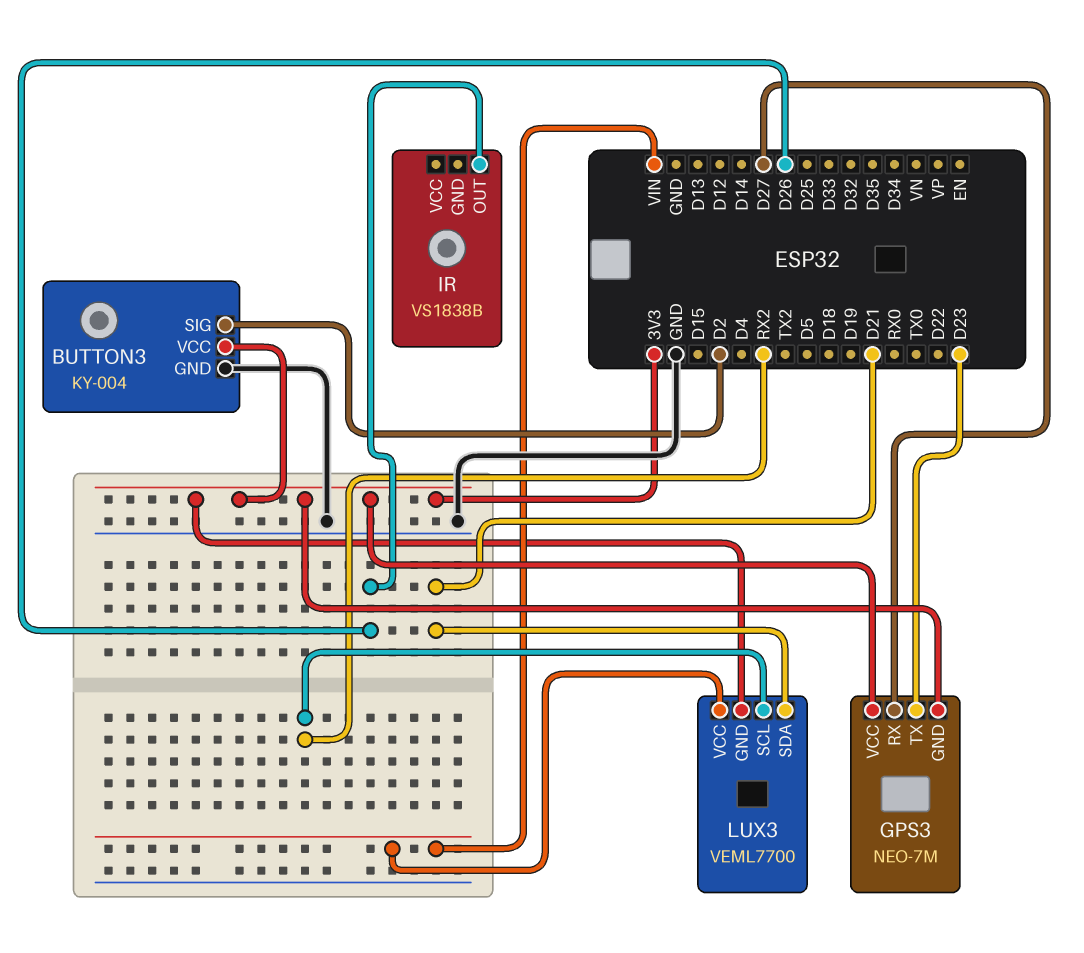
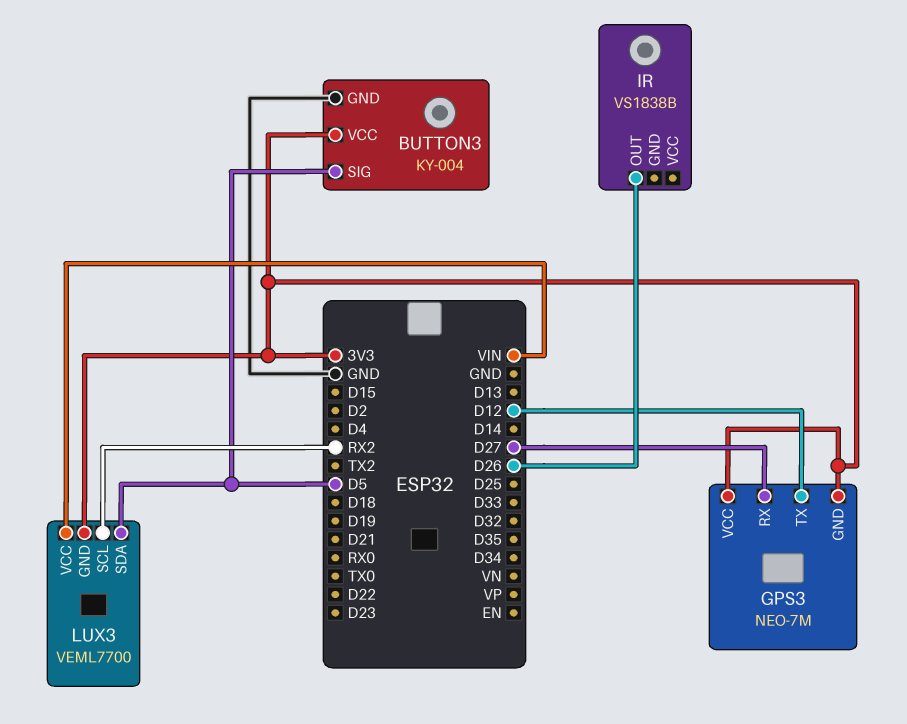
BUTTON3 pin SIG: D2 -> D5
GPS3 pin TX: D23 -> D12
LUX3 pin SDA: D21 -> D5

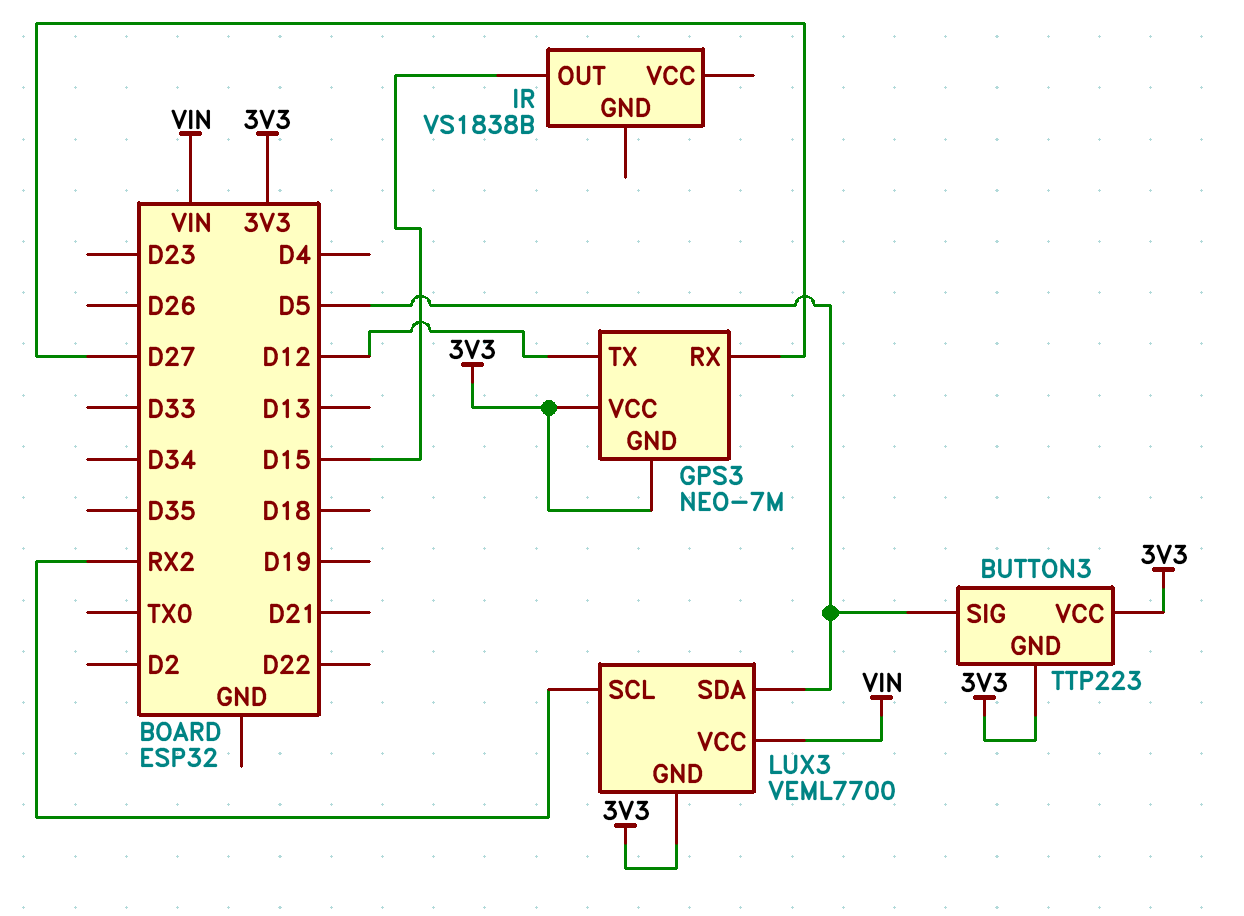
BUTTON3: KY-004 -> TTP223
BUTTON3 pin GND: GND -> 3V3
IR pin OUT: D26 -> D15

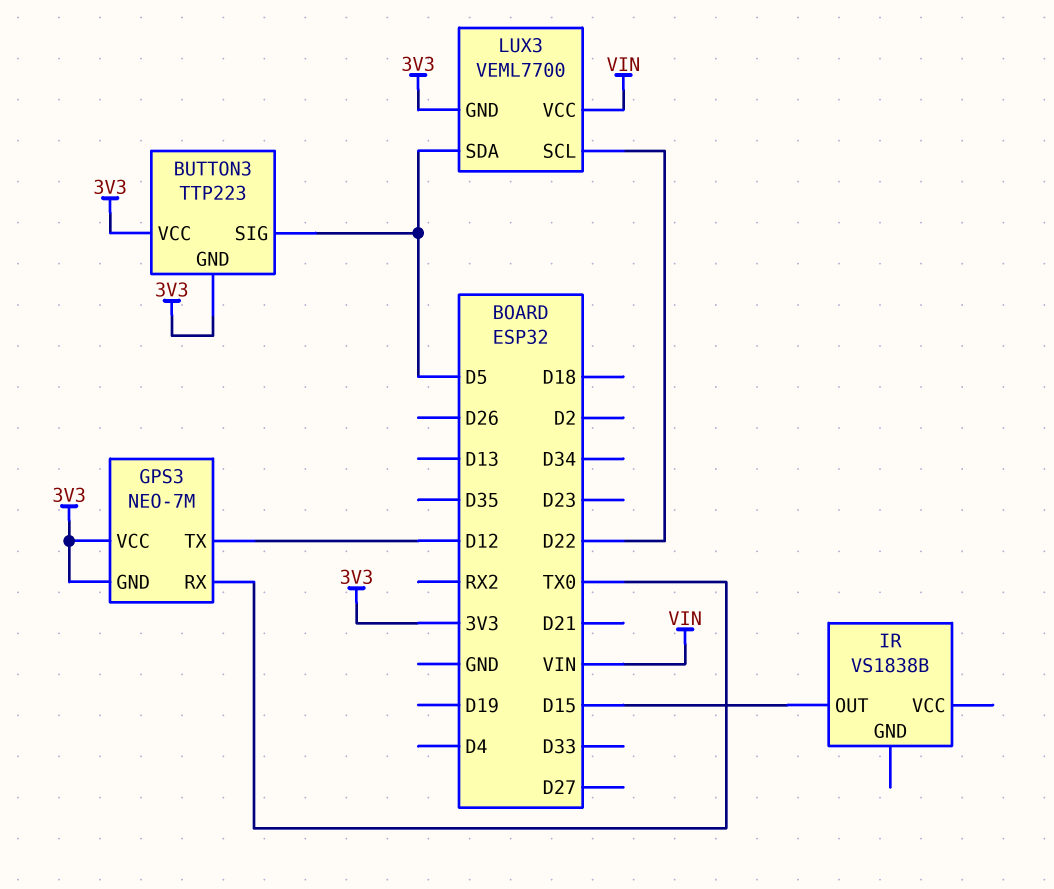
GPS3 pin RX: D27 -> TX0
LUX3 pin SCL: RX2 -> D22

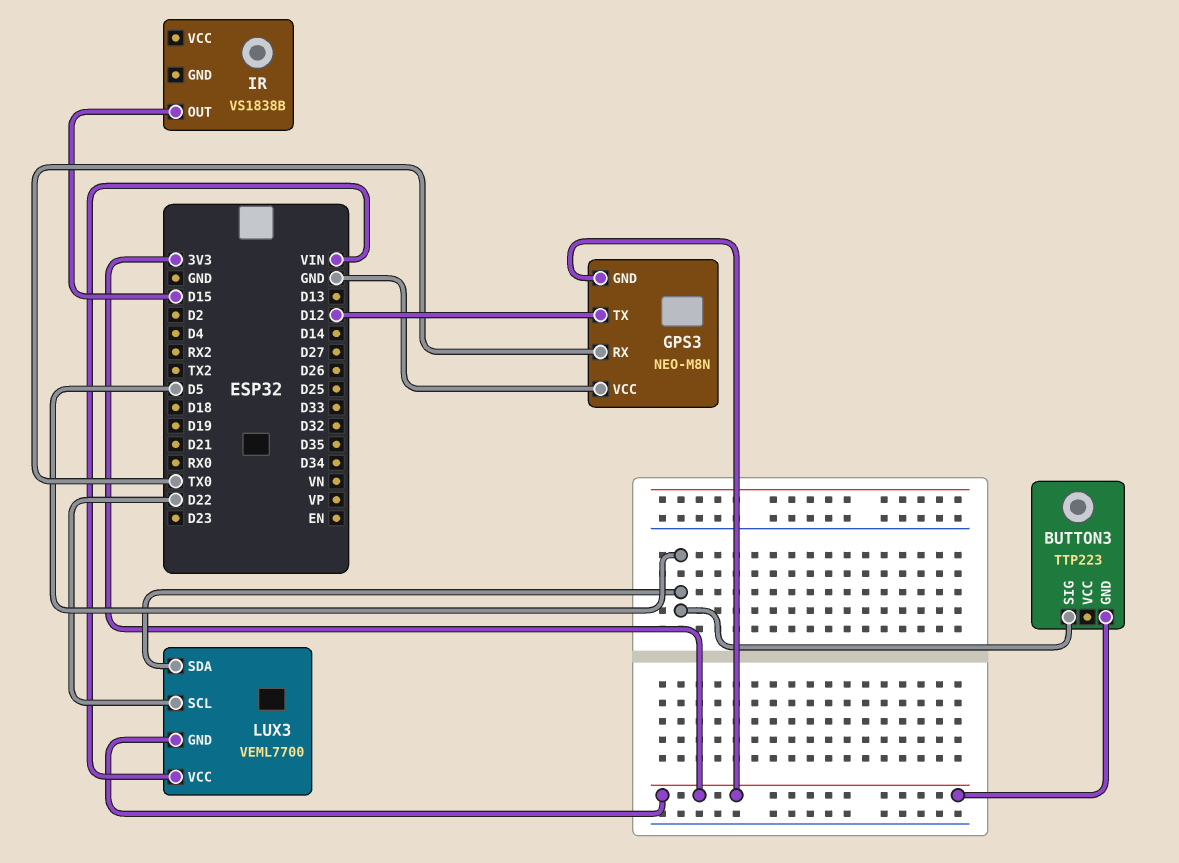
BUTTON3 pin VCC: 3V3 -> none
GPS3: NEO-7M -> NEO-M8N
GPS3 pin VCC: 3V3 -> GND

